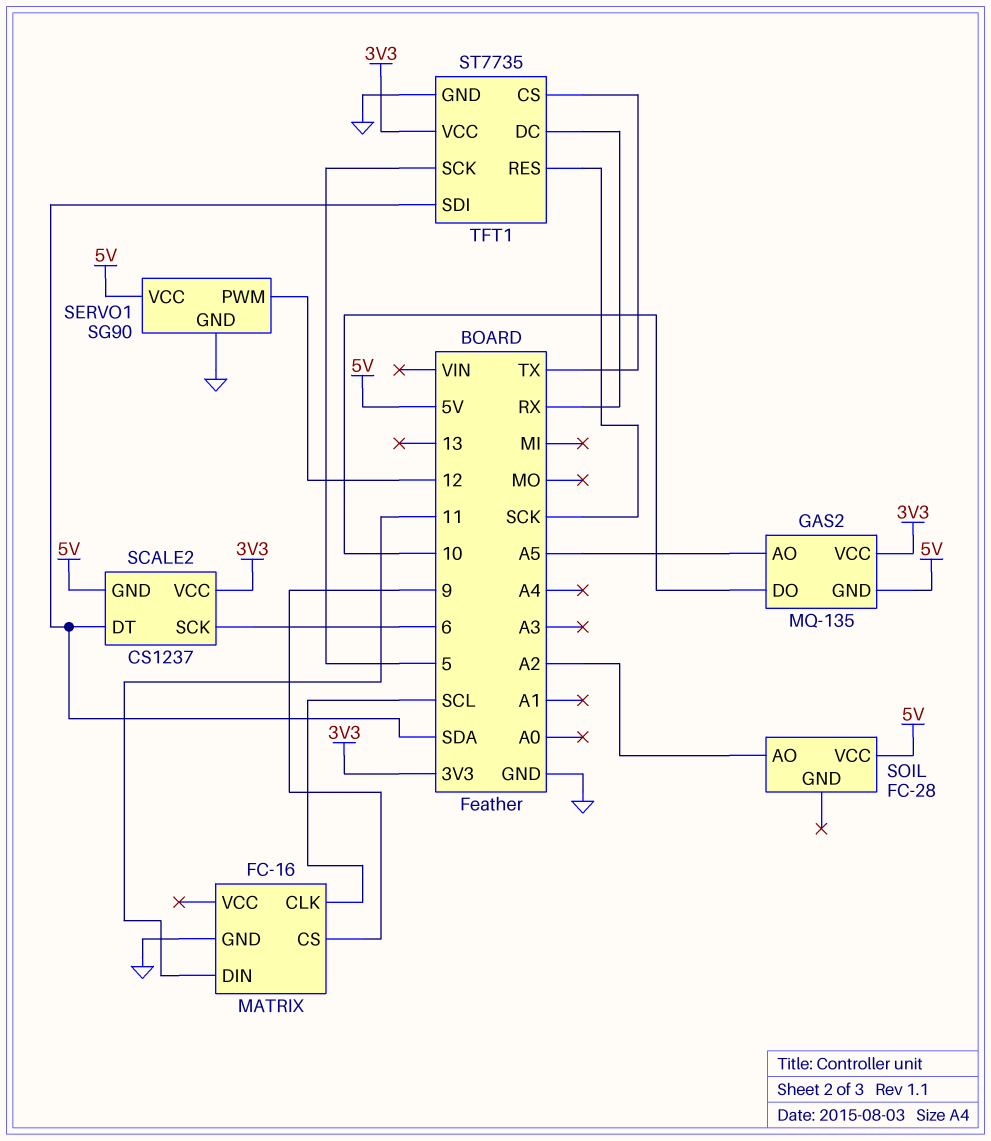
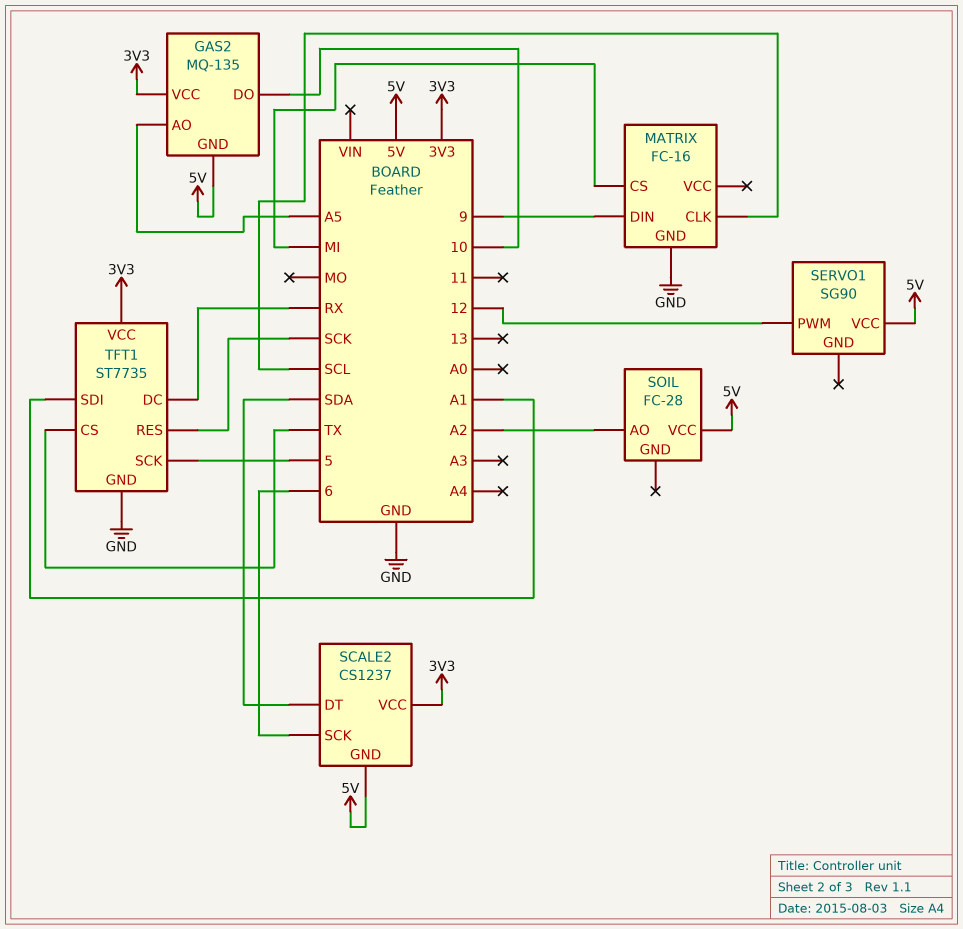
MATRIX pin CS: 9 -> MI
MATRIX pin DIN: 11 -> 9
SERVO1 pin GND: GND -> none
TFT1 pin SDI: SDA -> A1

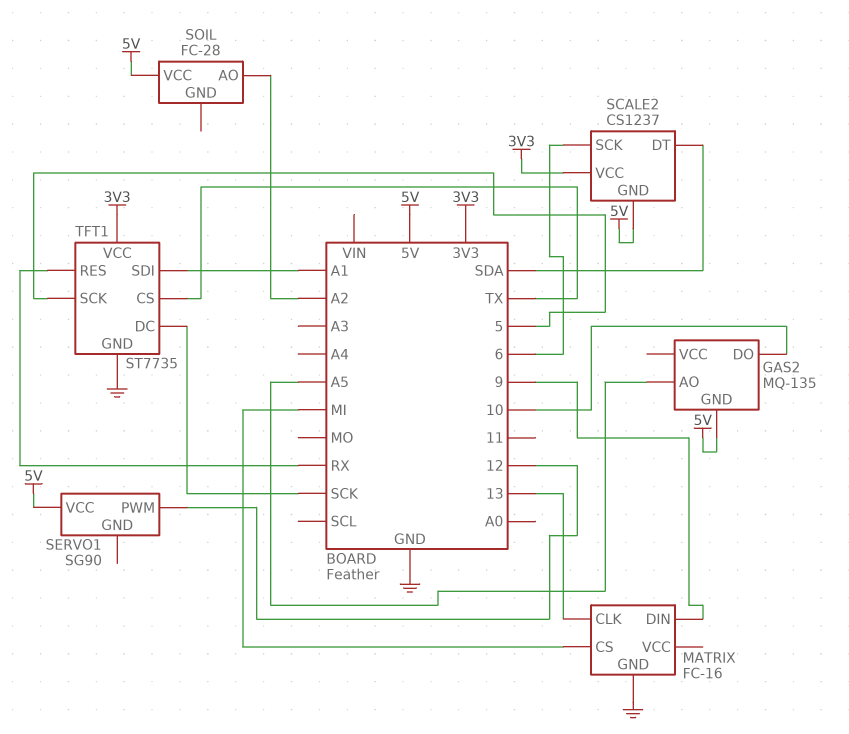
GAS2 pin VCC: 3V3 -> none
MATRIX pin CLK: SCL -> 13
TFT1 pin DC: RX -> SCK
TFT1 pin RES: SCK -> RX

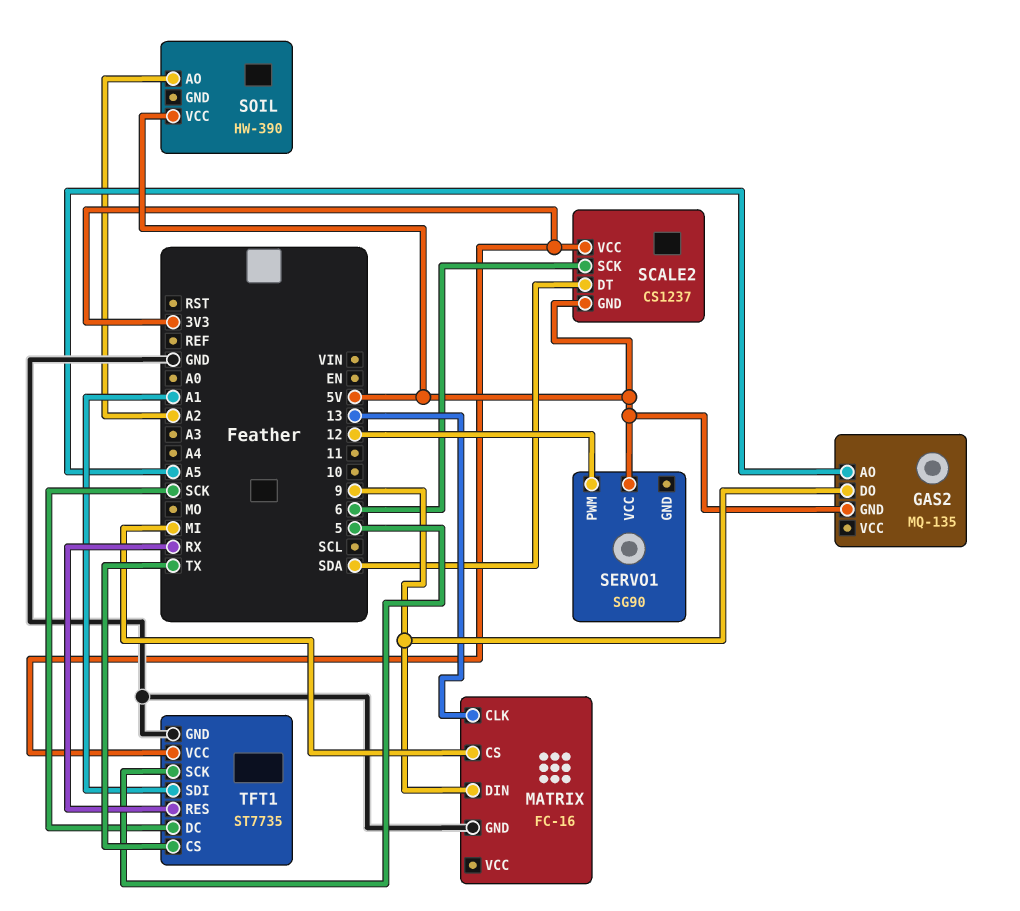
GAS2 pin DO: 10 -> 9
SOIL: FC-28 -> HW-390

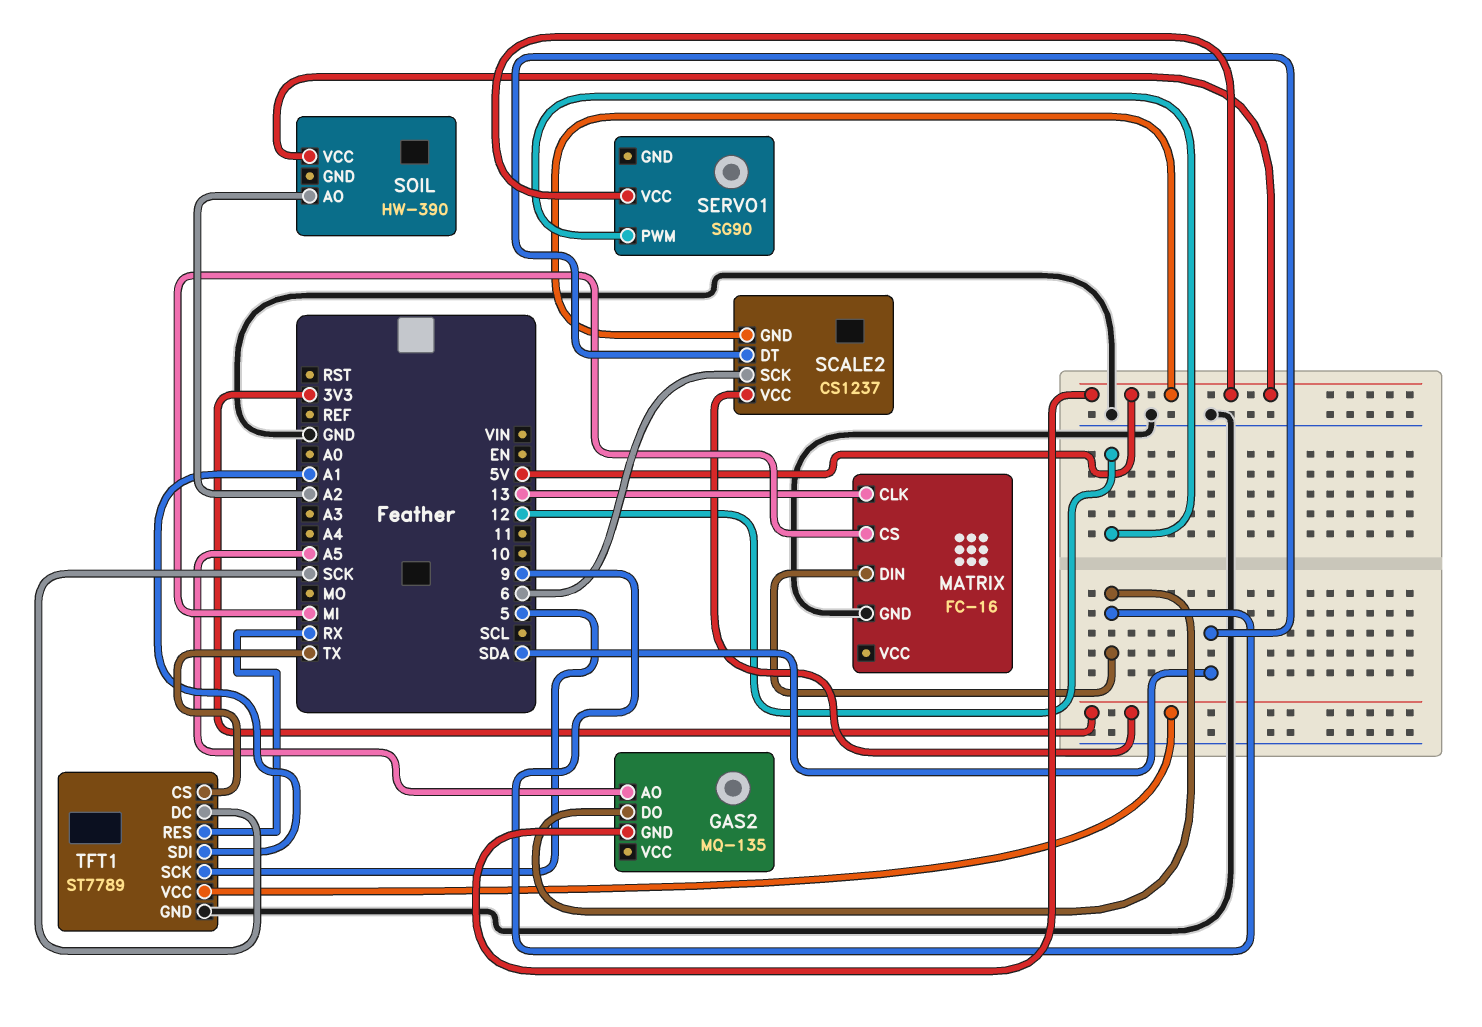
TFT1: ST7735 -> ST7789

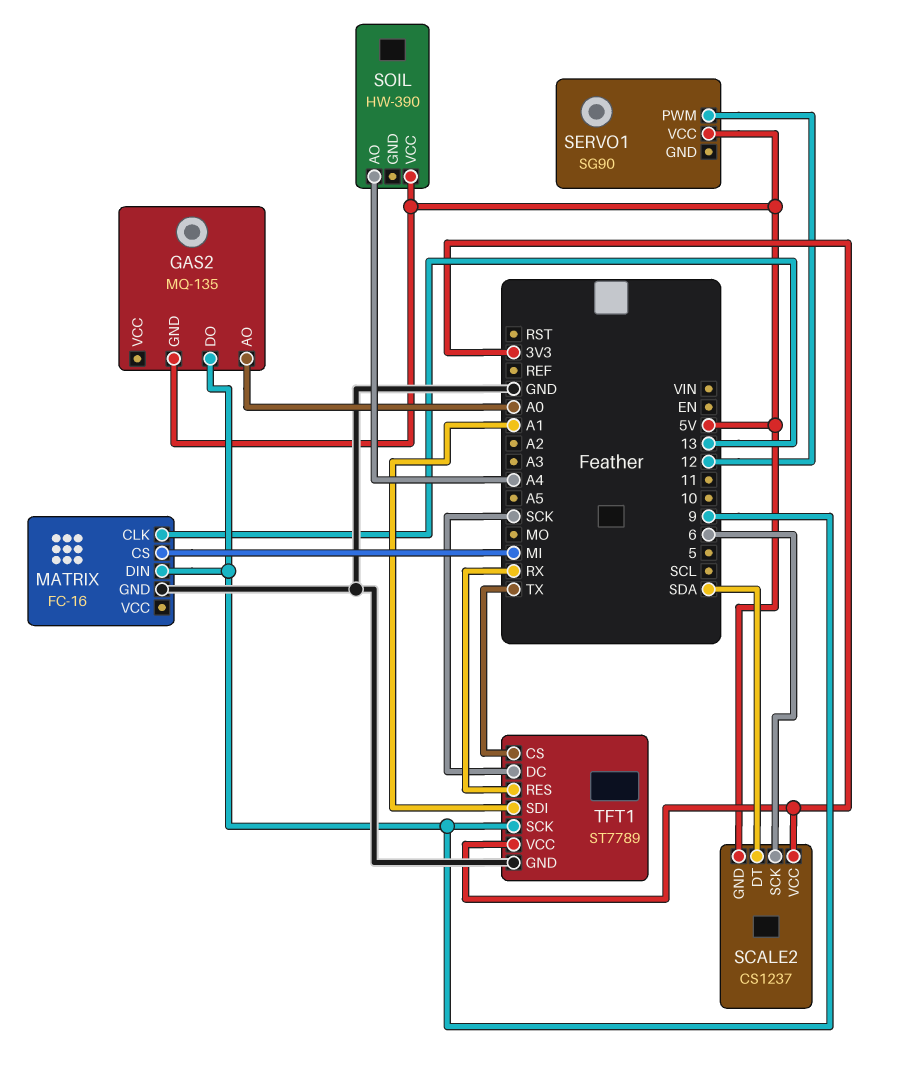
GAS2 pin AO: A5 -> A0
SOIL pin AO: A2 -> A4
TFT1 pin SCK: 5 -> 9

